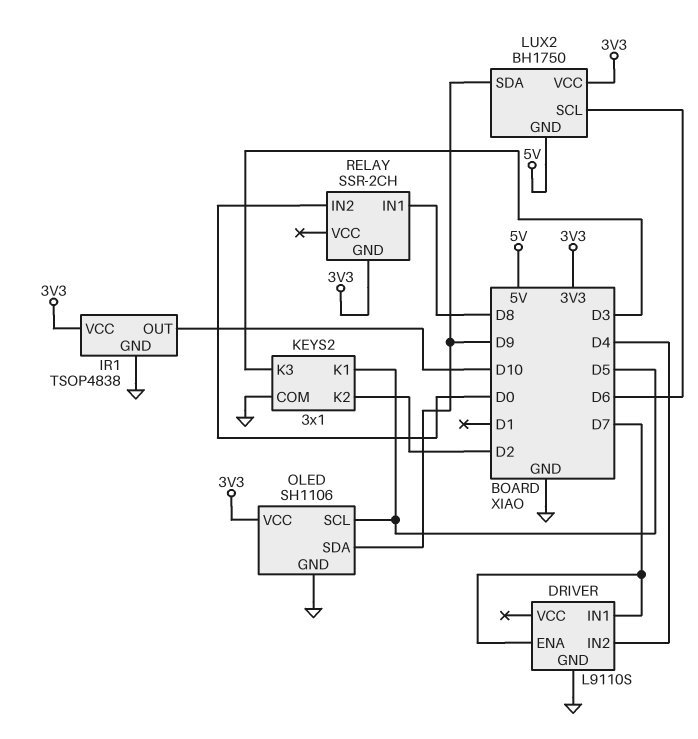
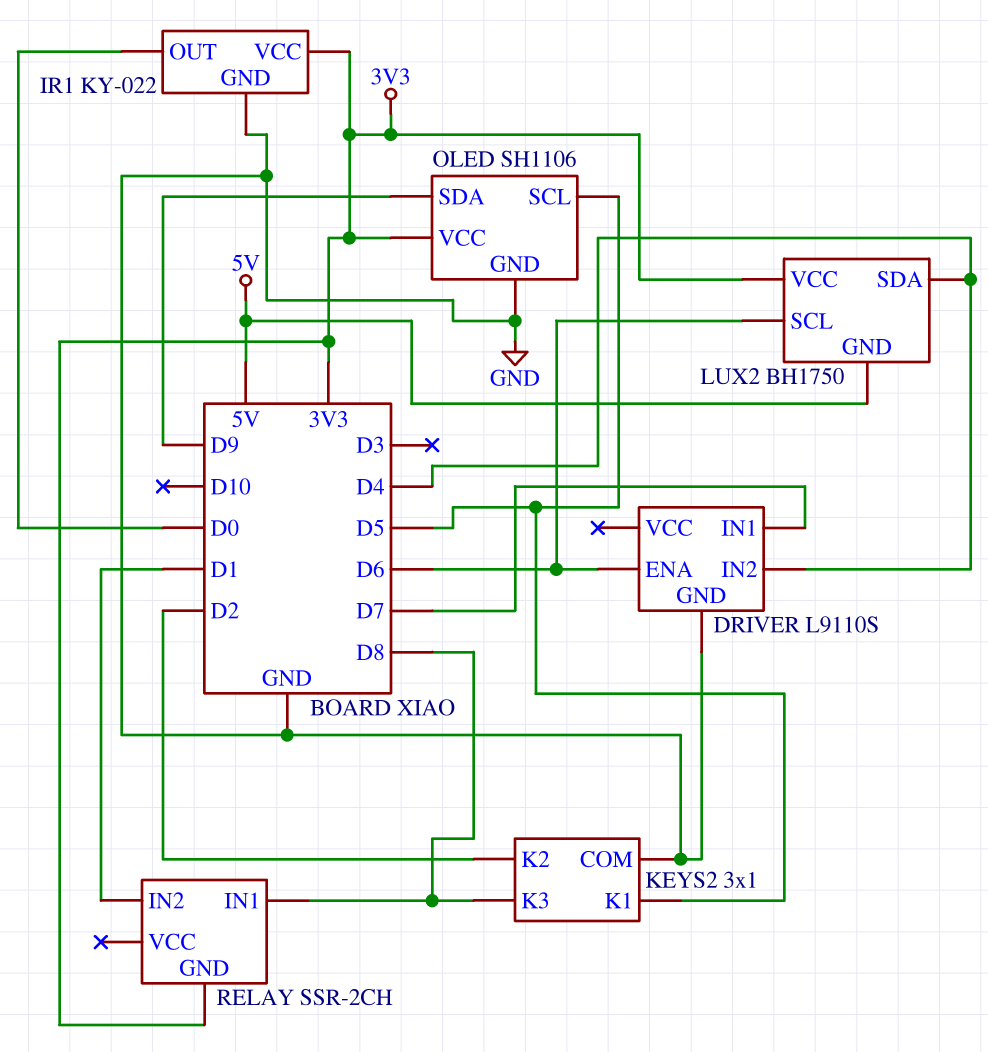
DRIVER pin ENA: D7 -> D6
IR1: TSOP4838 -> KY-022
IR1 pin OUT: D10 -> D0
KEYS2 pin K3: D3 -> D8
LUX2 pin SDA: D9 -> D4
RELAY pin IN2: D0 -> D1

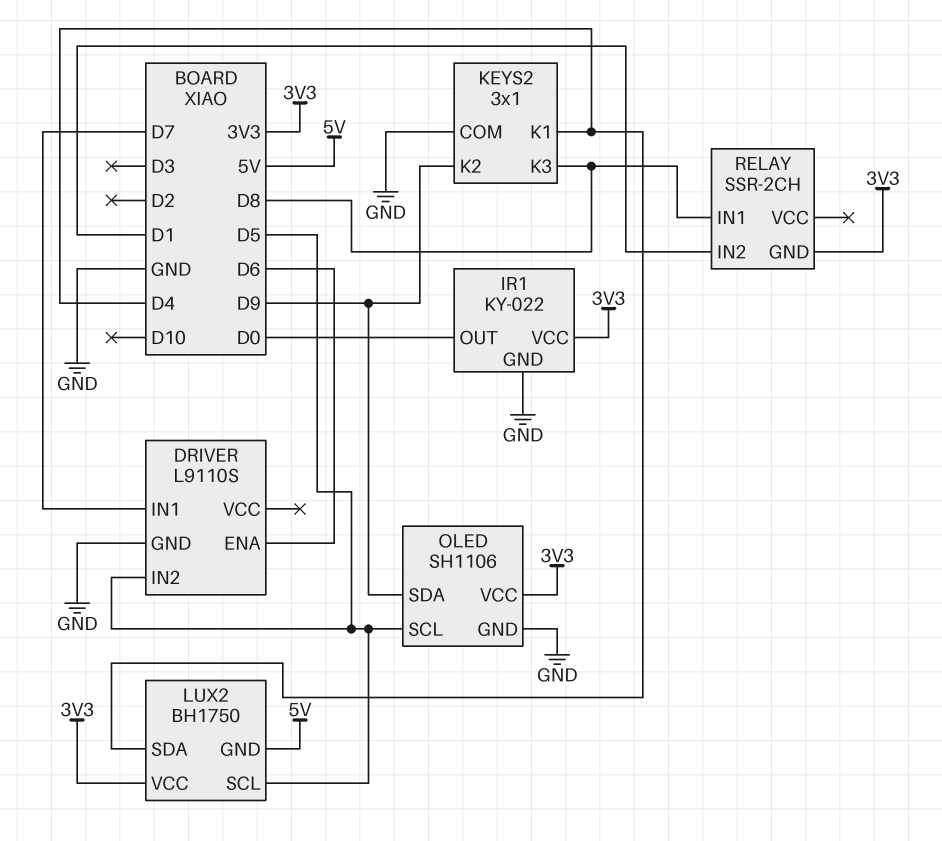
DRIVER pin IN2: D4 -> D5
KEYS2 pin K1: D5 -> D4
KEYS2 pin K2: D2 -> D9
LUX2 pin SCL: D6 -> D5

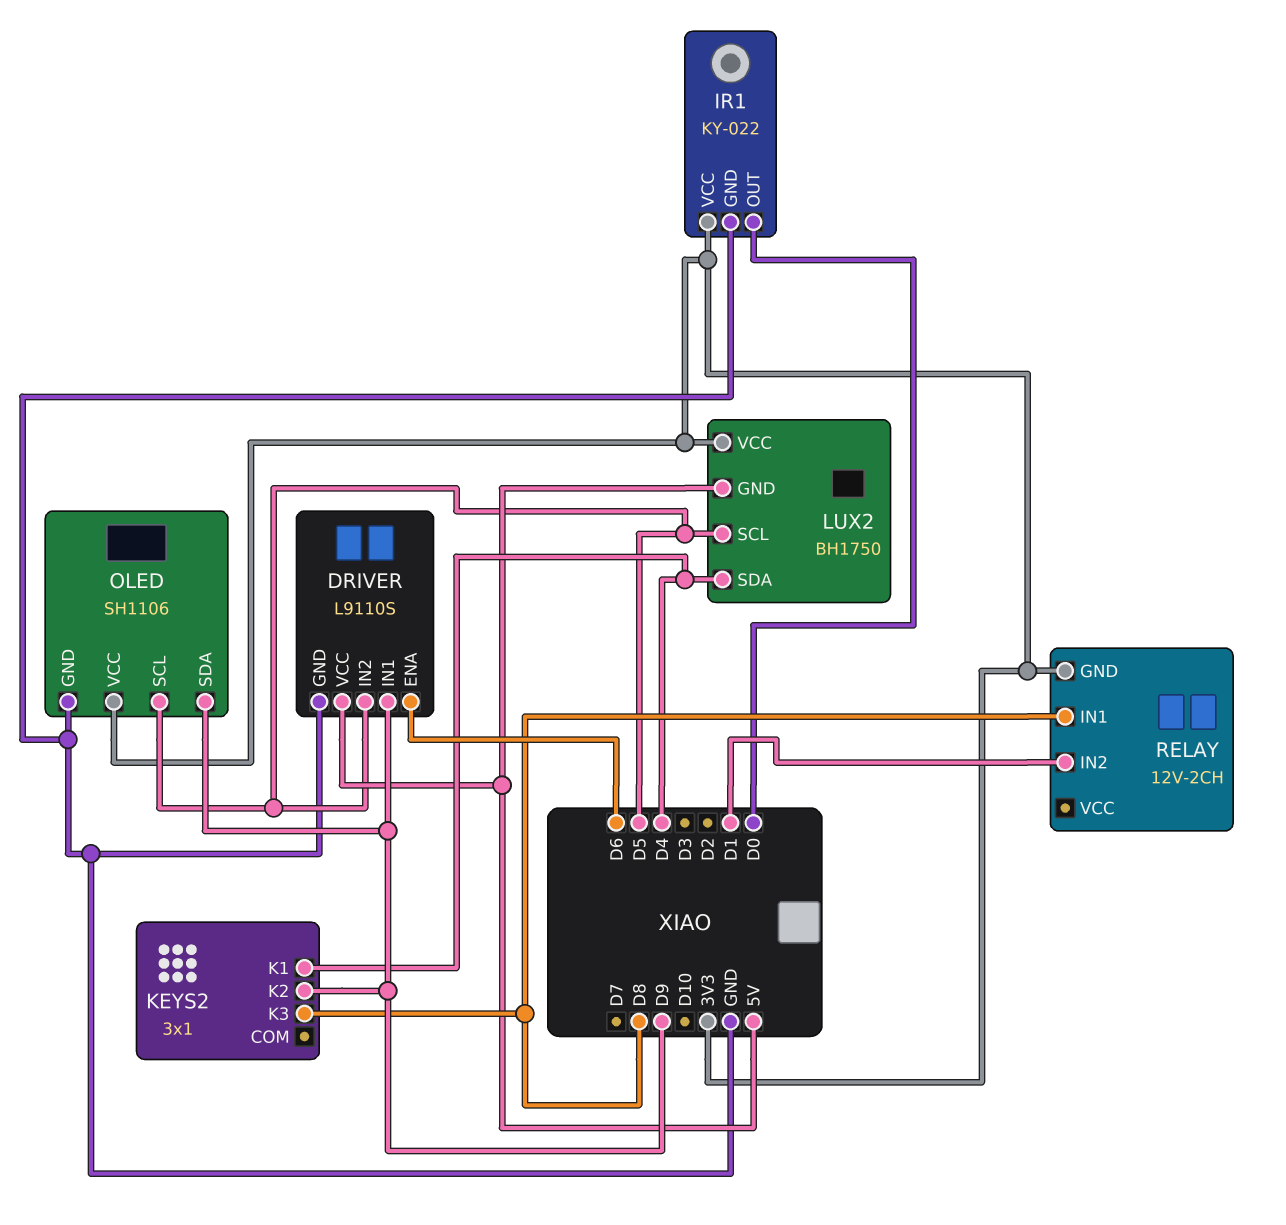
DRIVER pin IN1: D7 -> D9
DRIVER pin VCC: none -> 5V
KEYS2 pin COM: GND -> none
RELAY: SSR-2CH -> 12V-2CH

